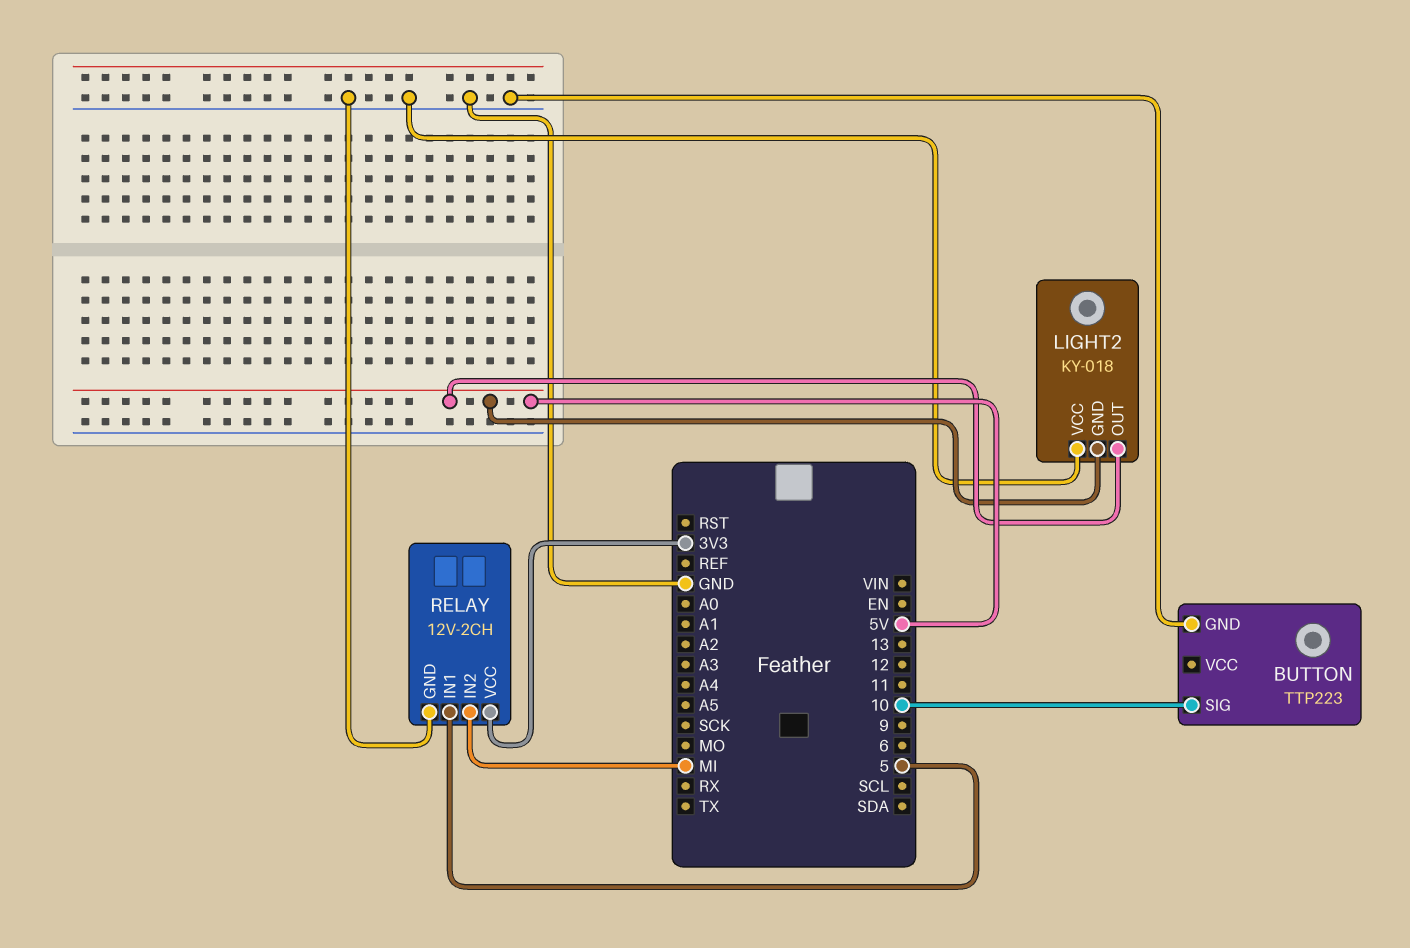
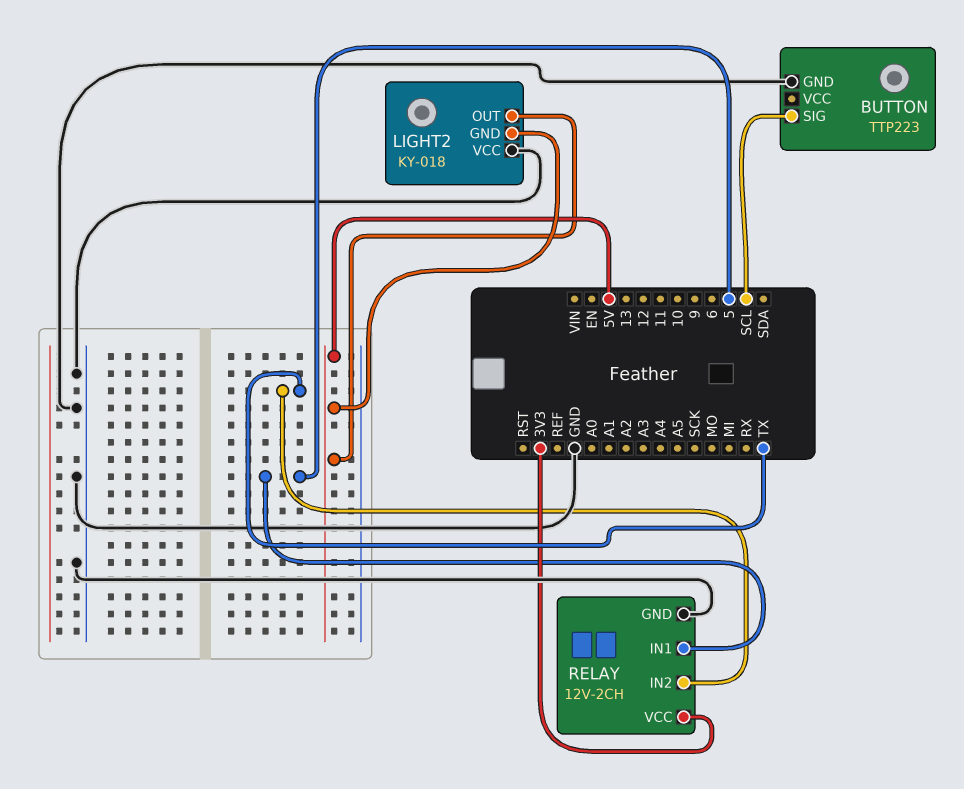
BUTTON pin SIG: 10 -> SCL
RELAY pin IN2: MI -> TX

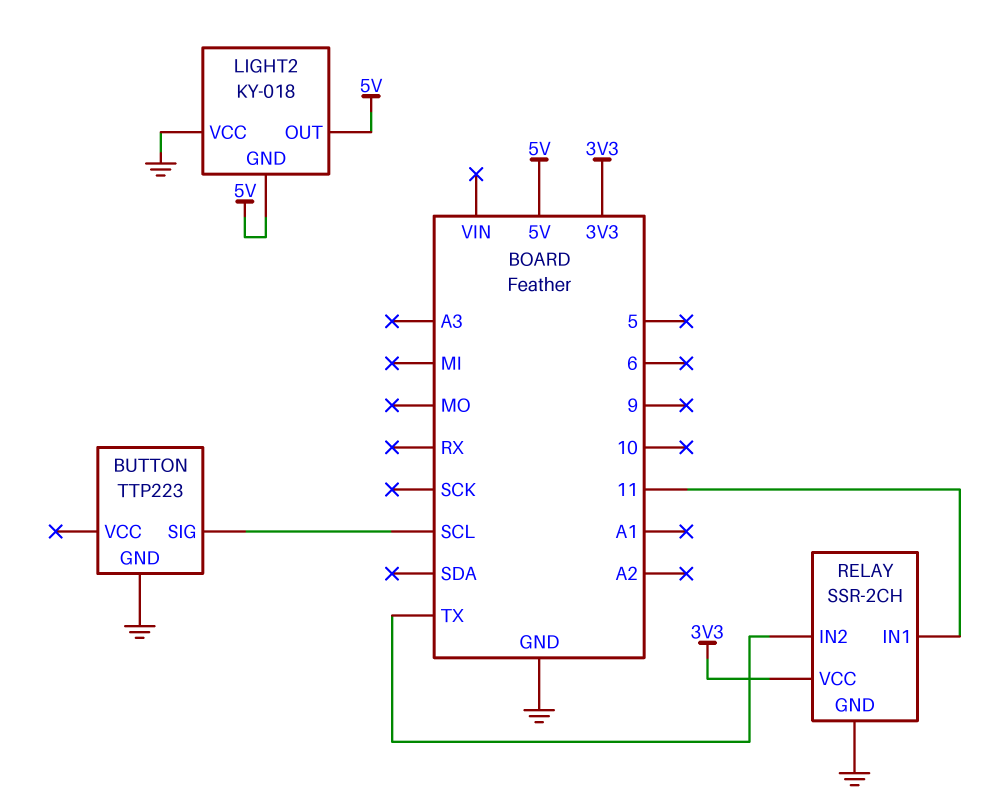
RELAY: 12V-2CH -> SSR-2CH
RELAY pin IN1: 5 -> 11

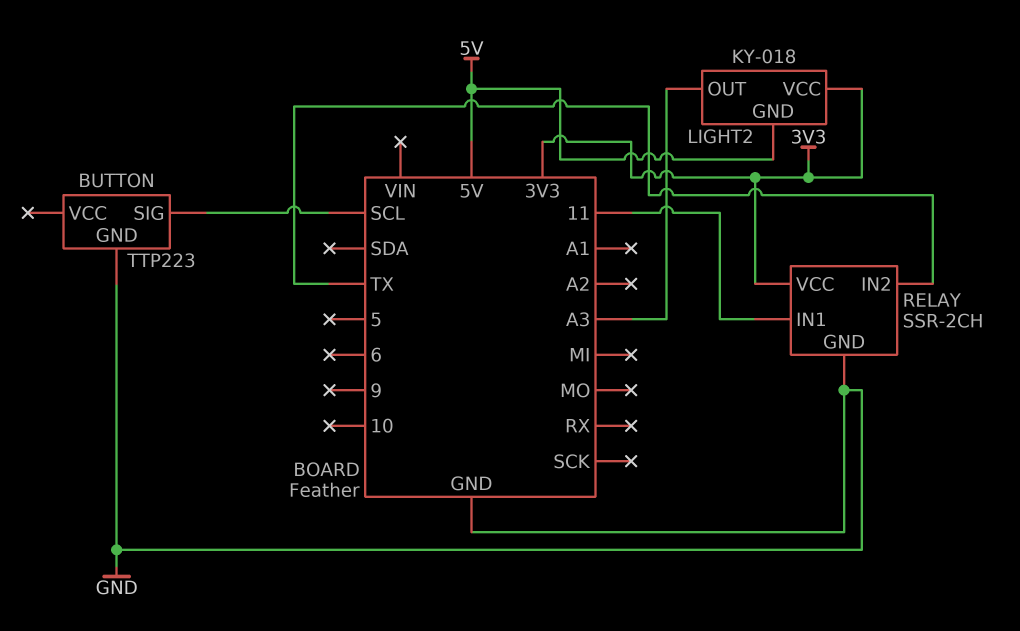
LIGHT2 pin OUT: 5V -> A3
LIGHT2 pin VCC: GND -> 3V3

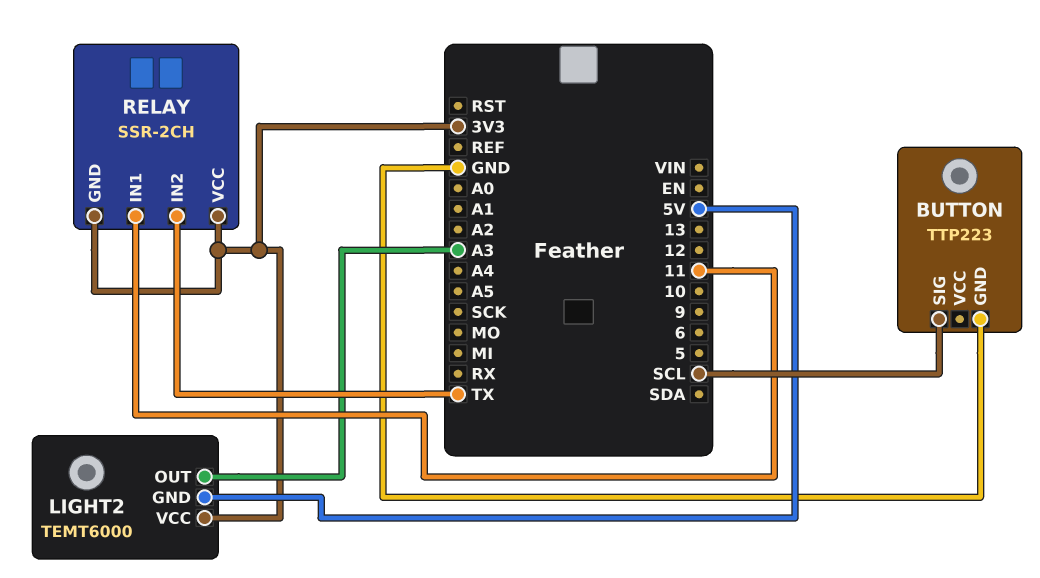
LIGHT2: KY-018 -> TEMT6000
RELAY pin GND: GND -> 3V3

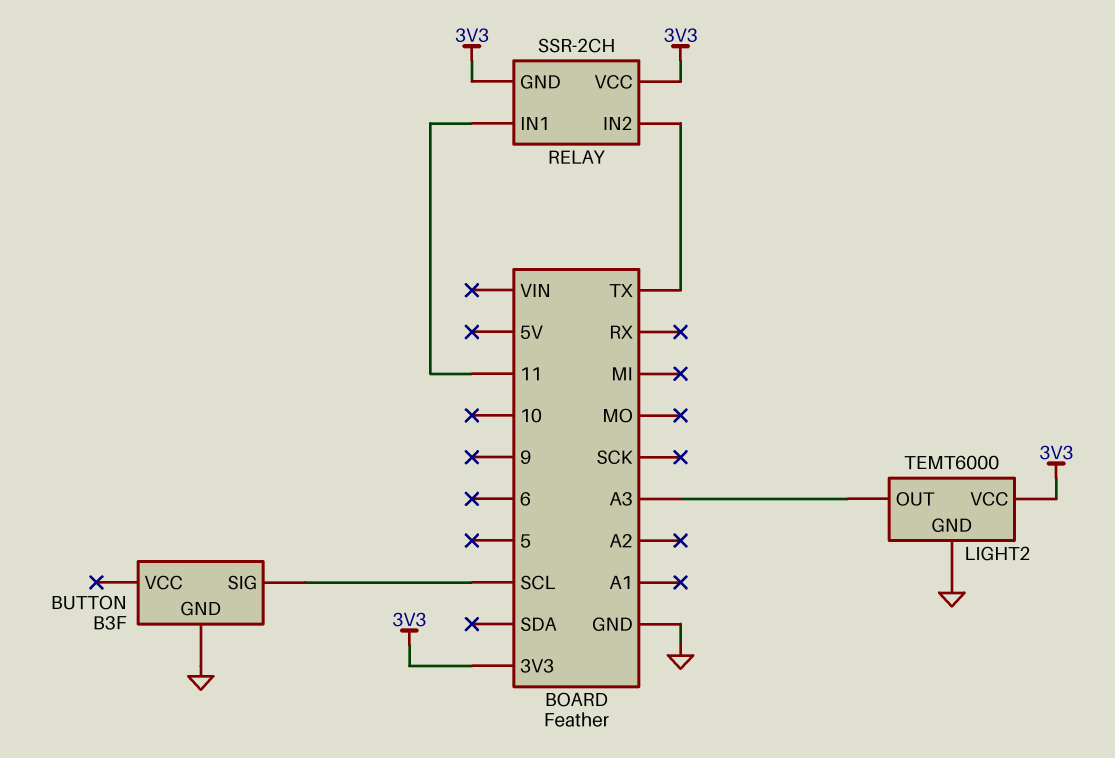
BUTTON: TTP223 -> B3F
LIGHT2 pin GND: 5V -> GND

